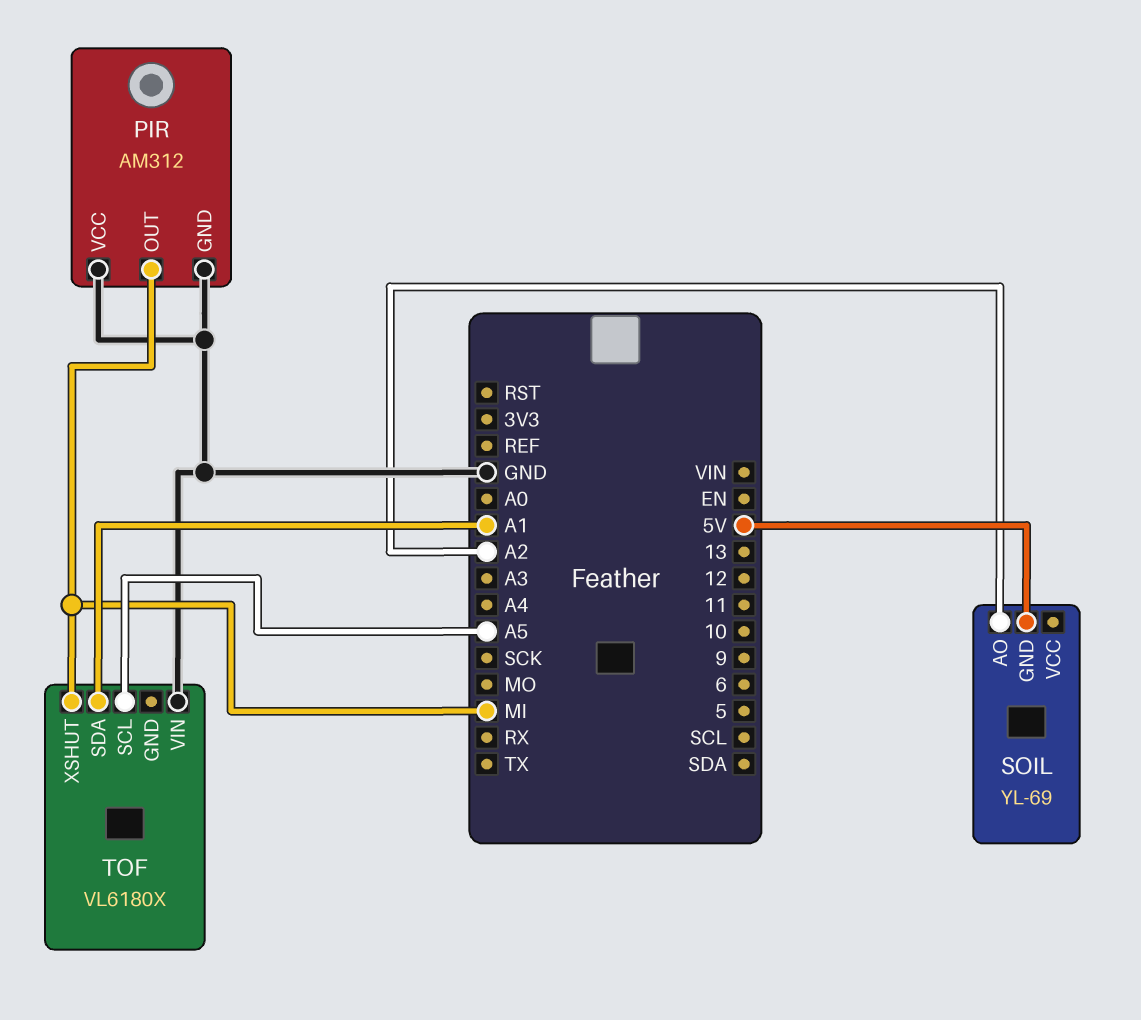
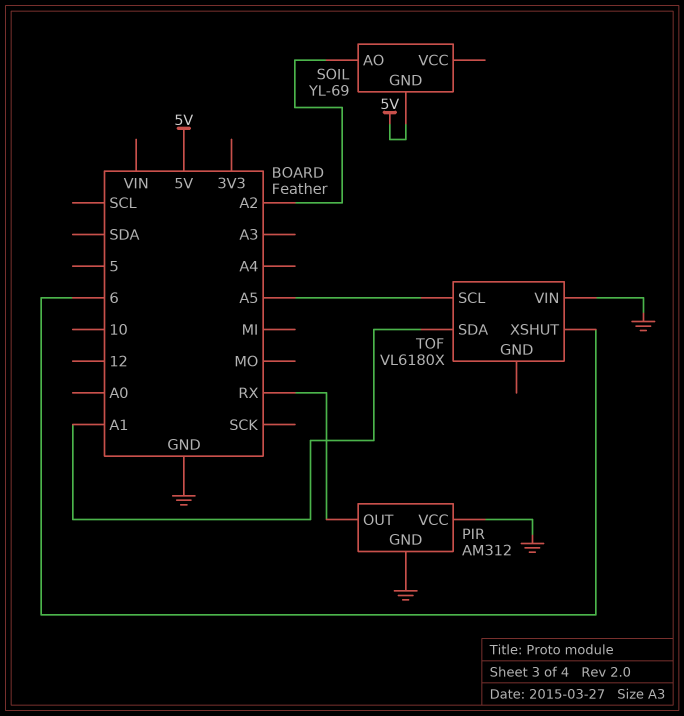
PIR pin OUT: MI -> RX
TOF pin XSHUT: MI -> 6

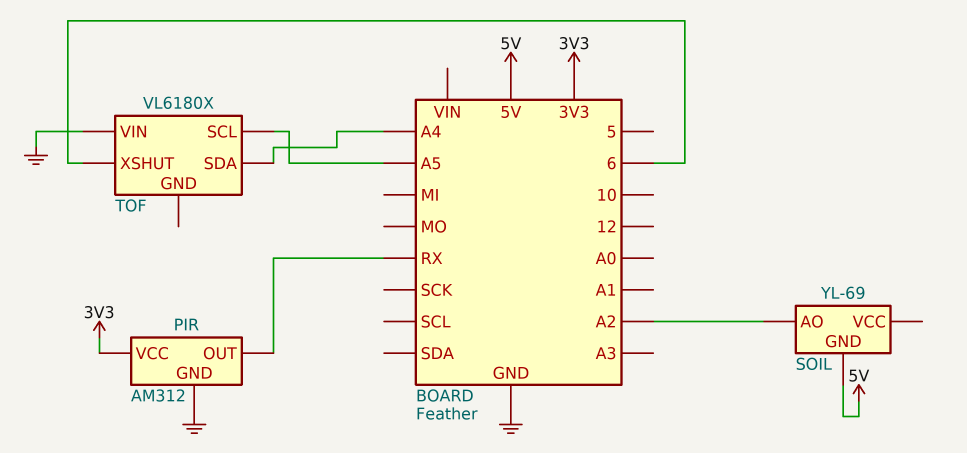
PIR pin VCC: GND -> 3V3
TOF pin SDA: A1 -> A4

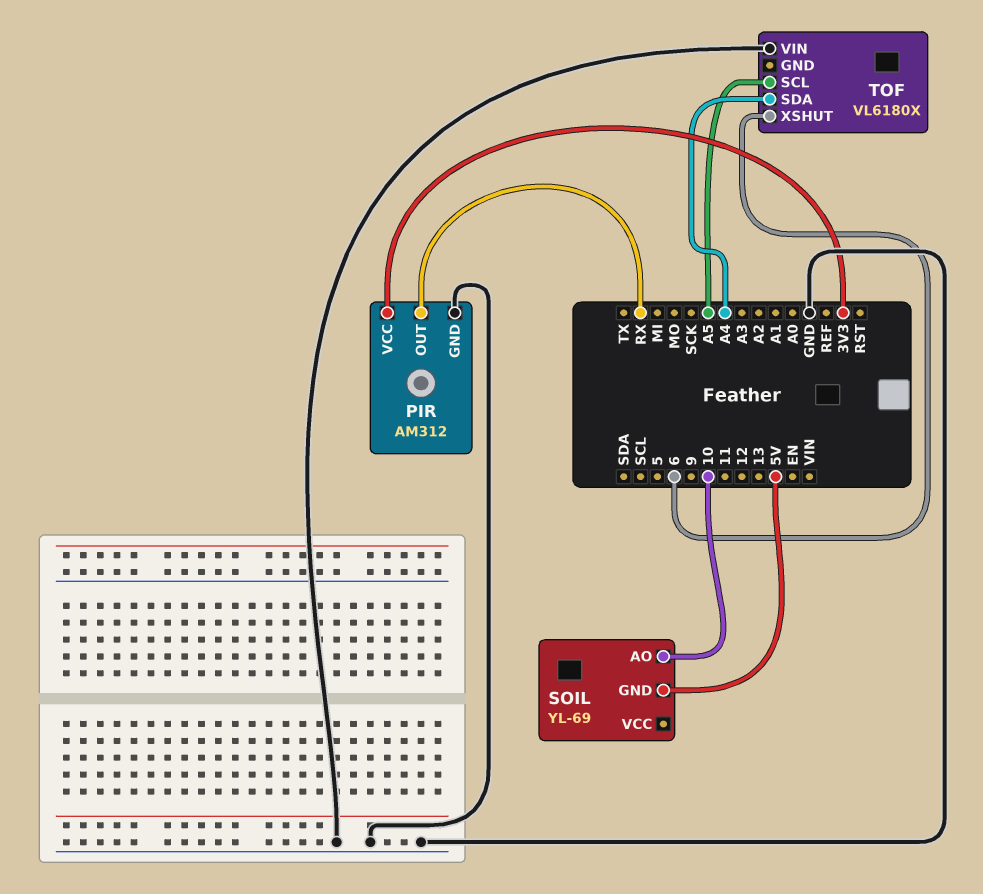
SOIL pin AO: A2 -> 10

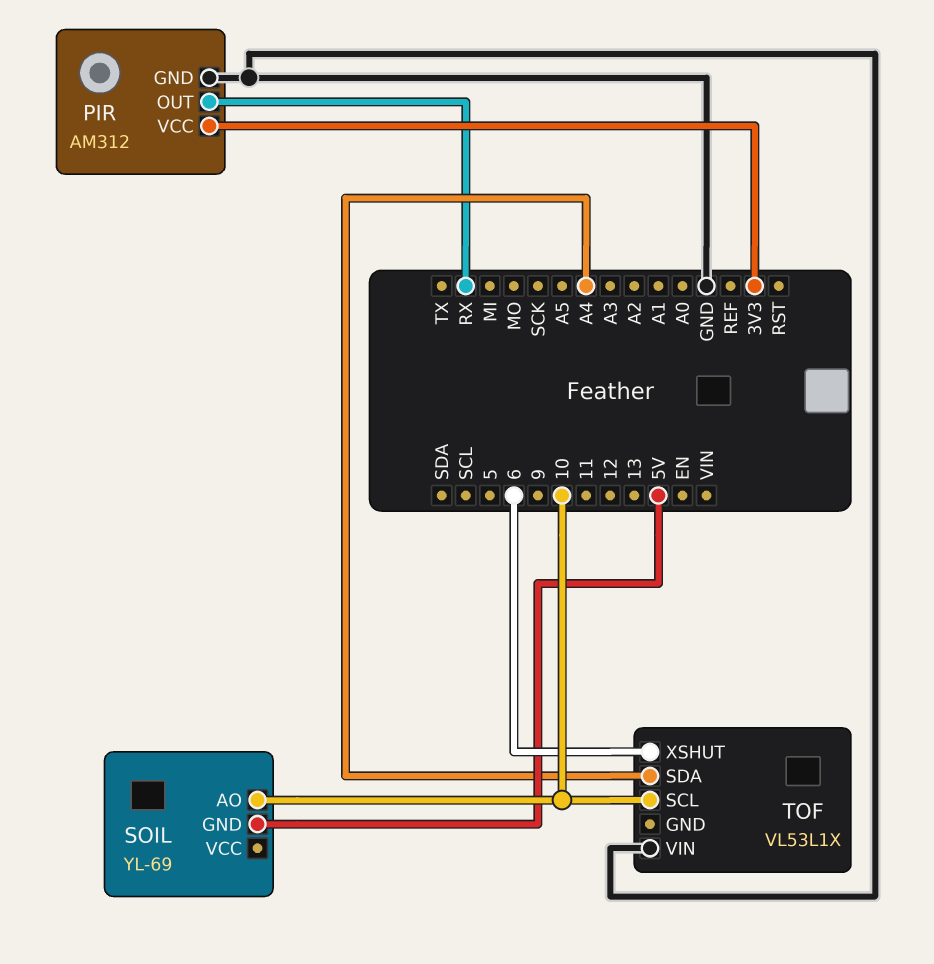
TOF: VL6180X -> VL53L1X
TOF pin SCL: A5 -> 10

